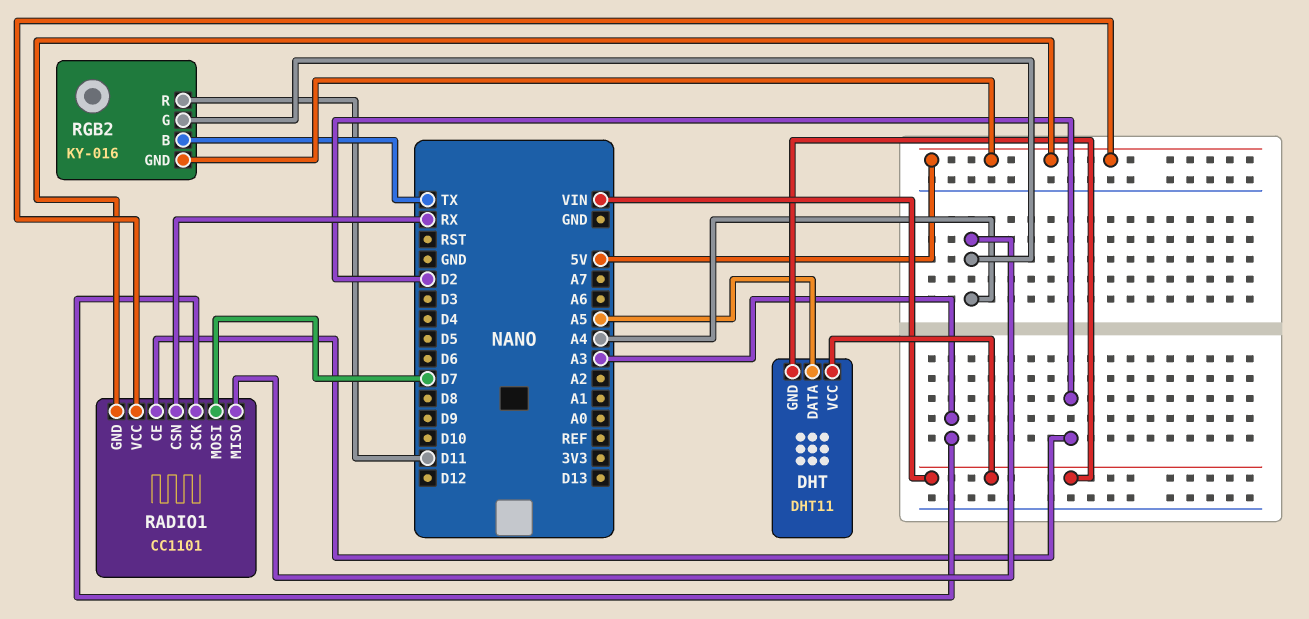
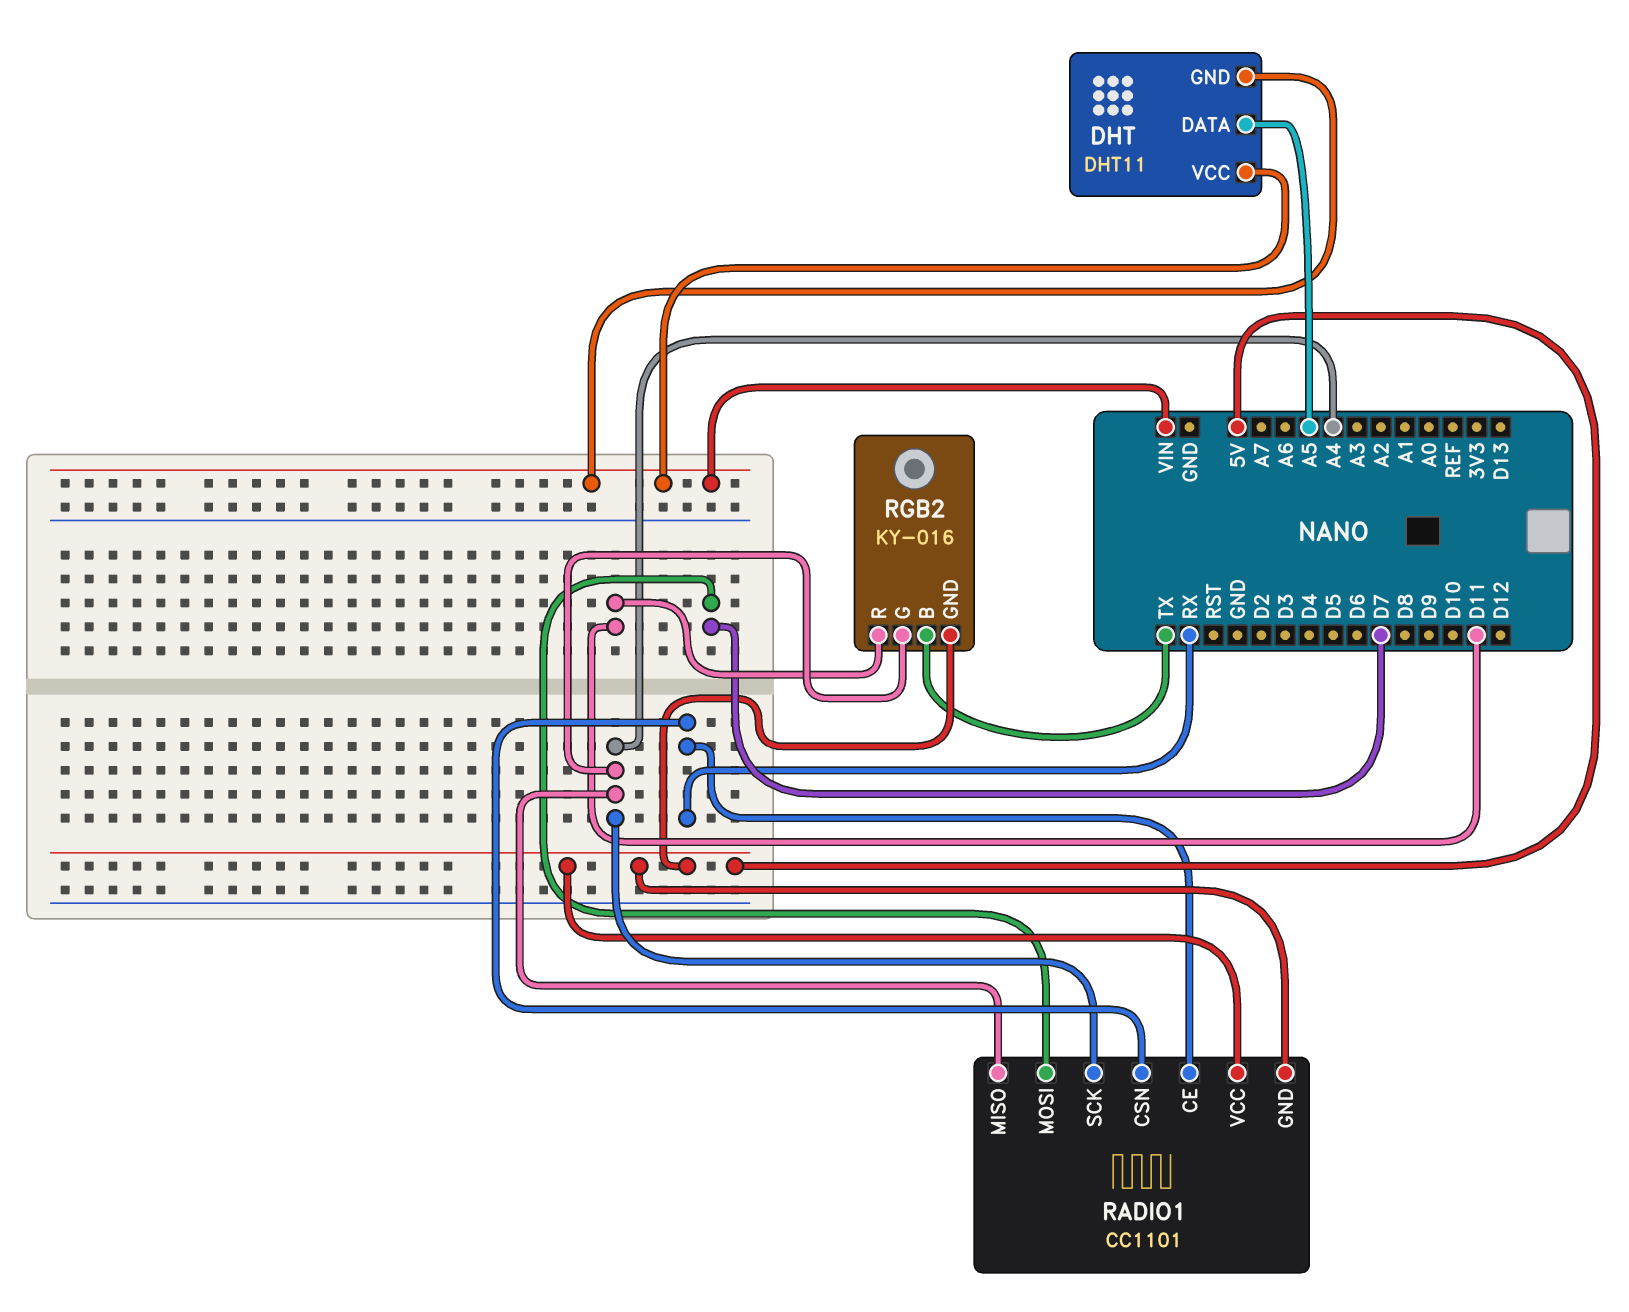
RADIO1 pin CE: D2 -> RX
RADIO1 pin SCK: A3 -> A4

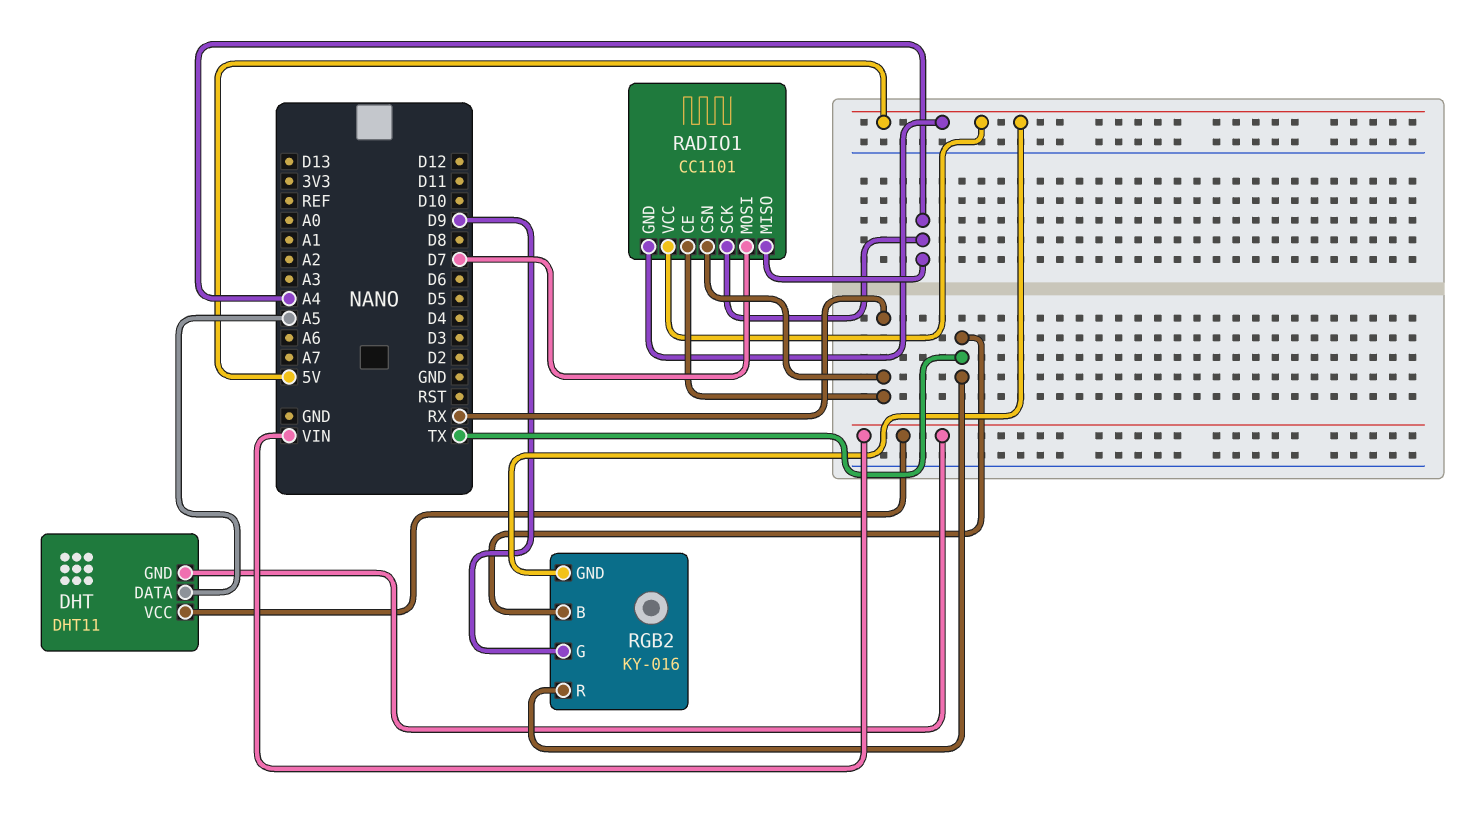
RGB2 pin G: A4 -> D9
RGB2 pin R: D11 -> TX

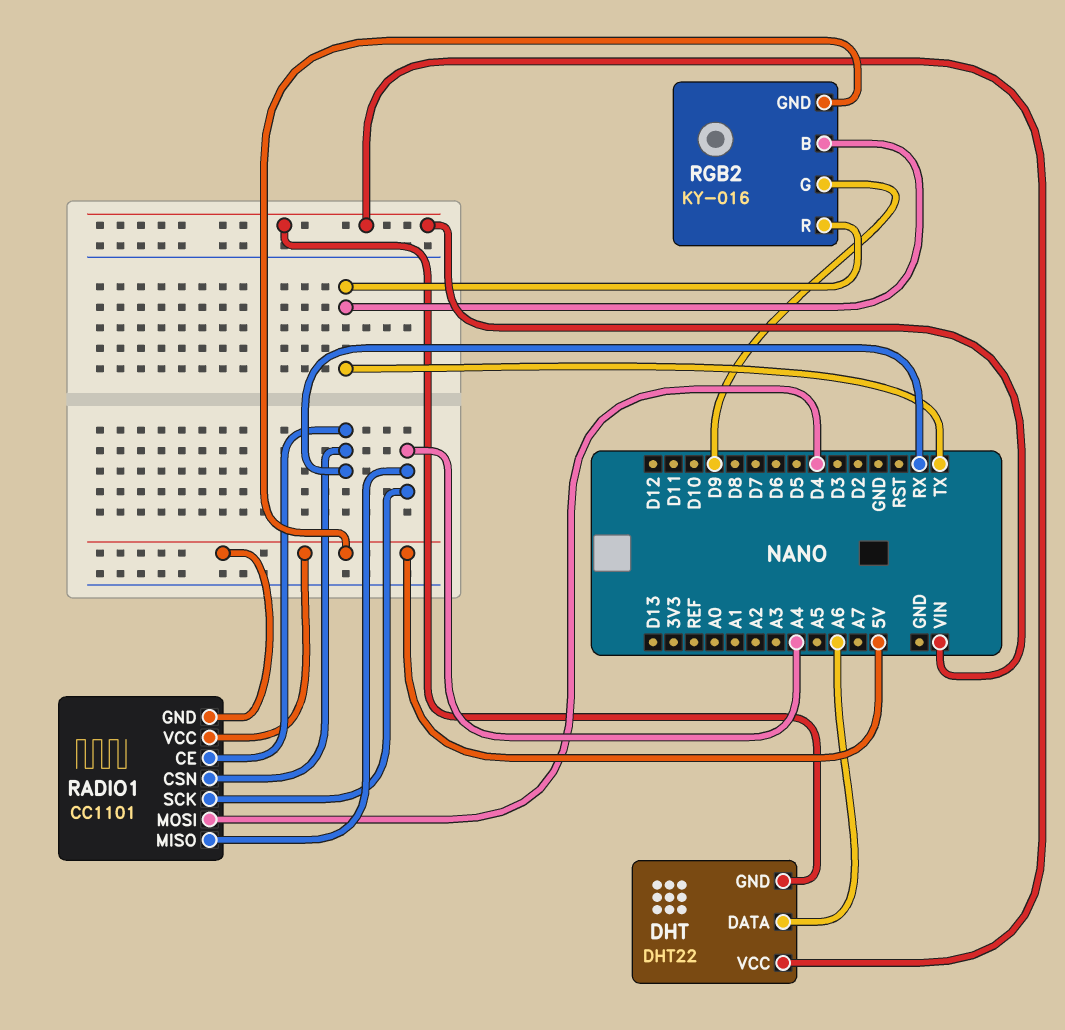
DHT: DHT11 -> DHT22
DHT pin DATA: A5 -> A6
RADIO1 pin MOSI: D7 -> D4

